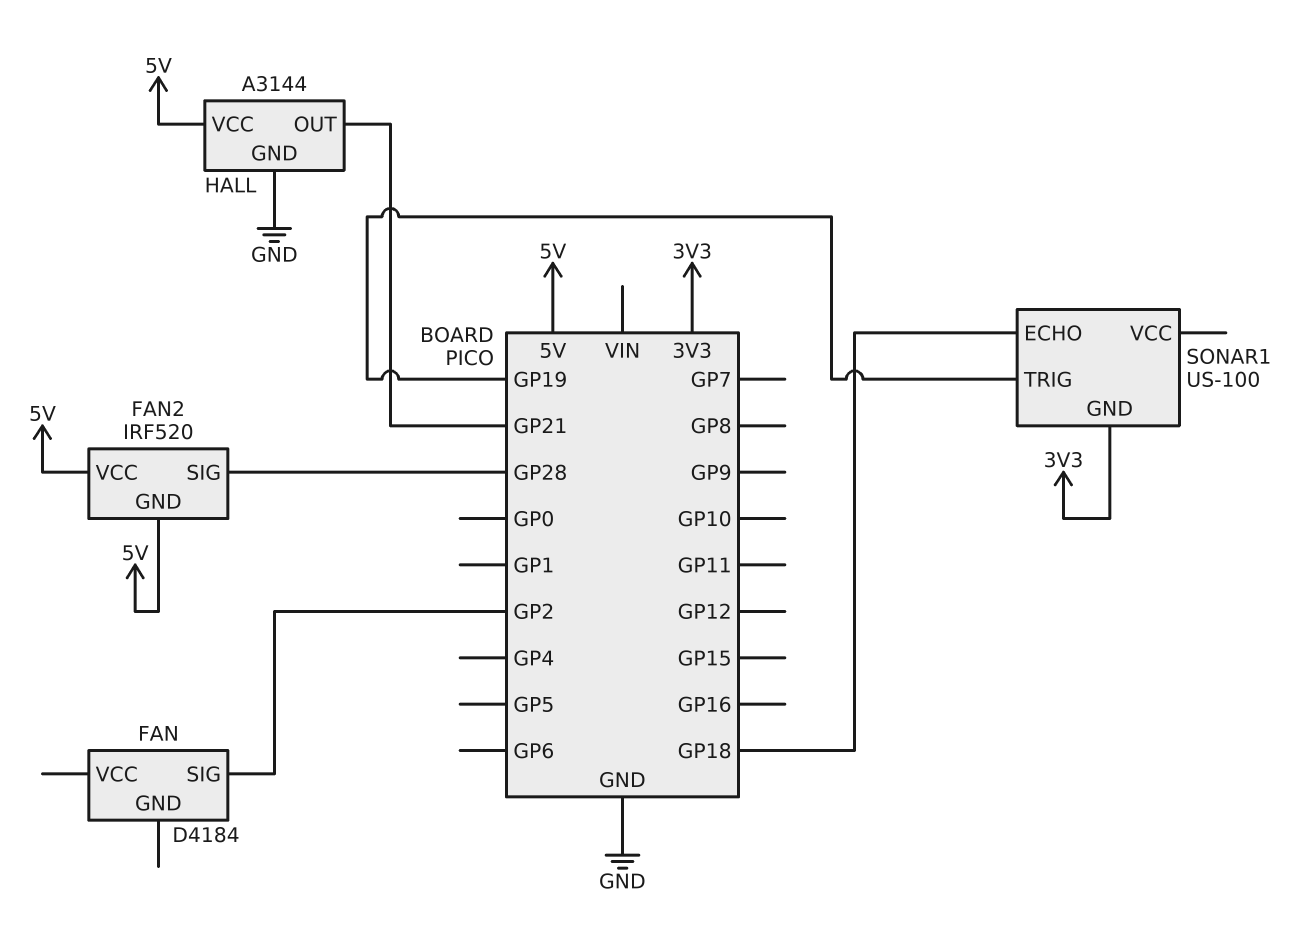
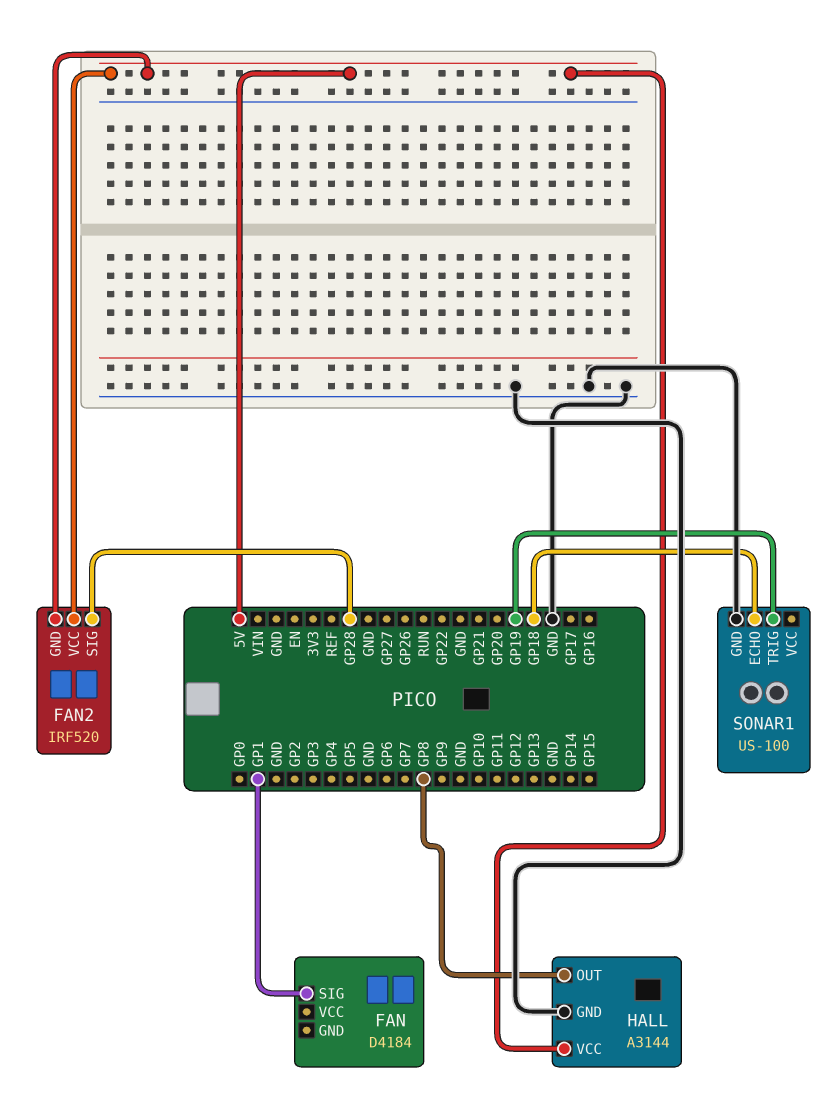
FAN pin SIG: GP2 -> GP1
HALL pin OUT: GP21 -> GP8
SONAR1 pin GND: 3V3 -> GND

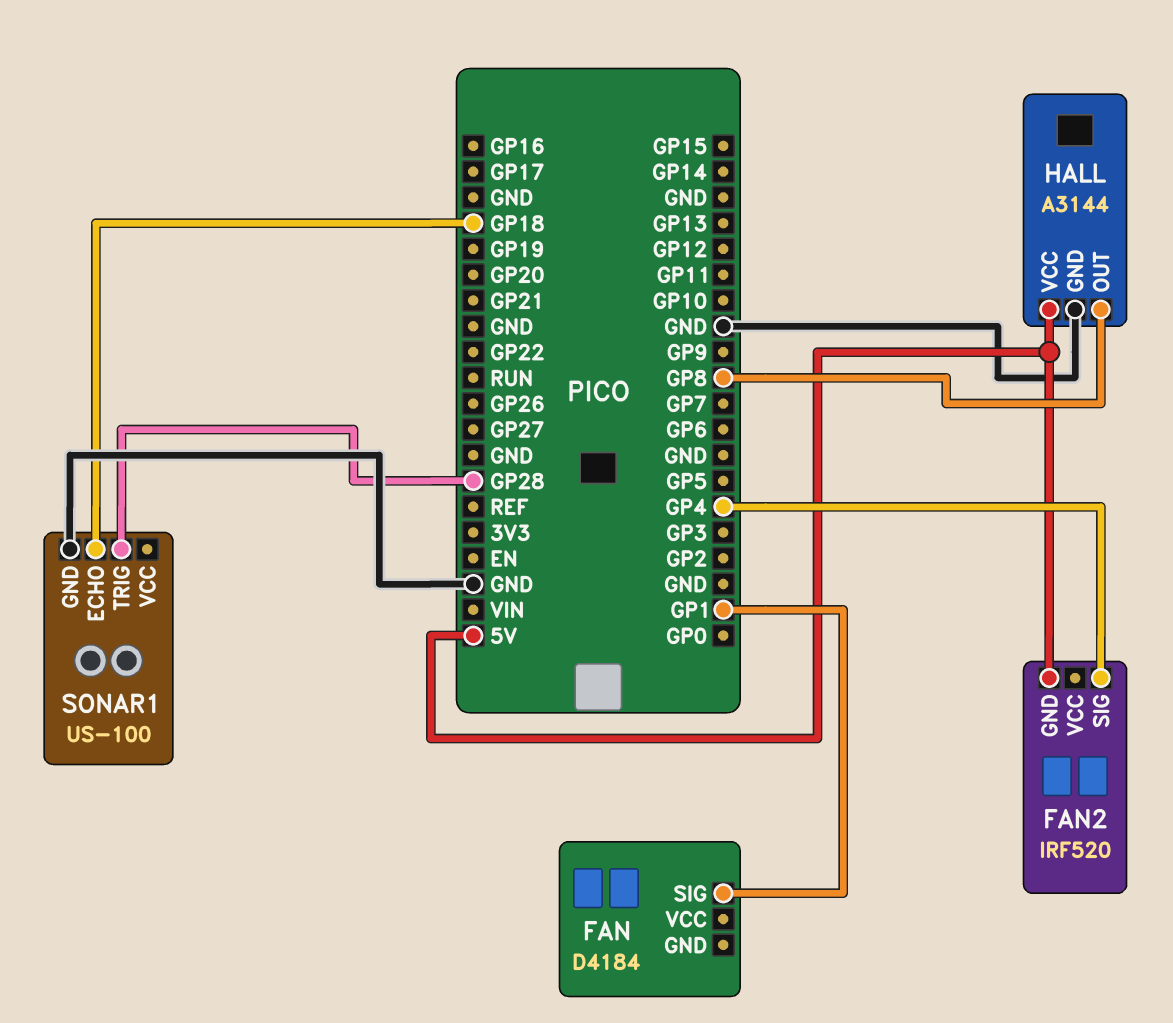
FAN2 pin SIG: GP28 -> GP4
FAN2 pin VCC: 5V -> none
SONAR1 pin TRIG: GP19 -> GP28

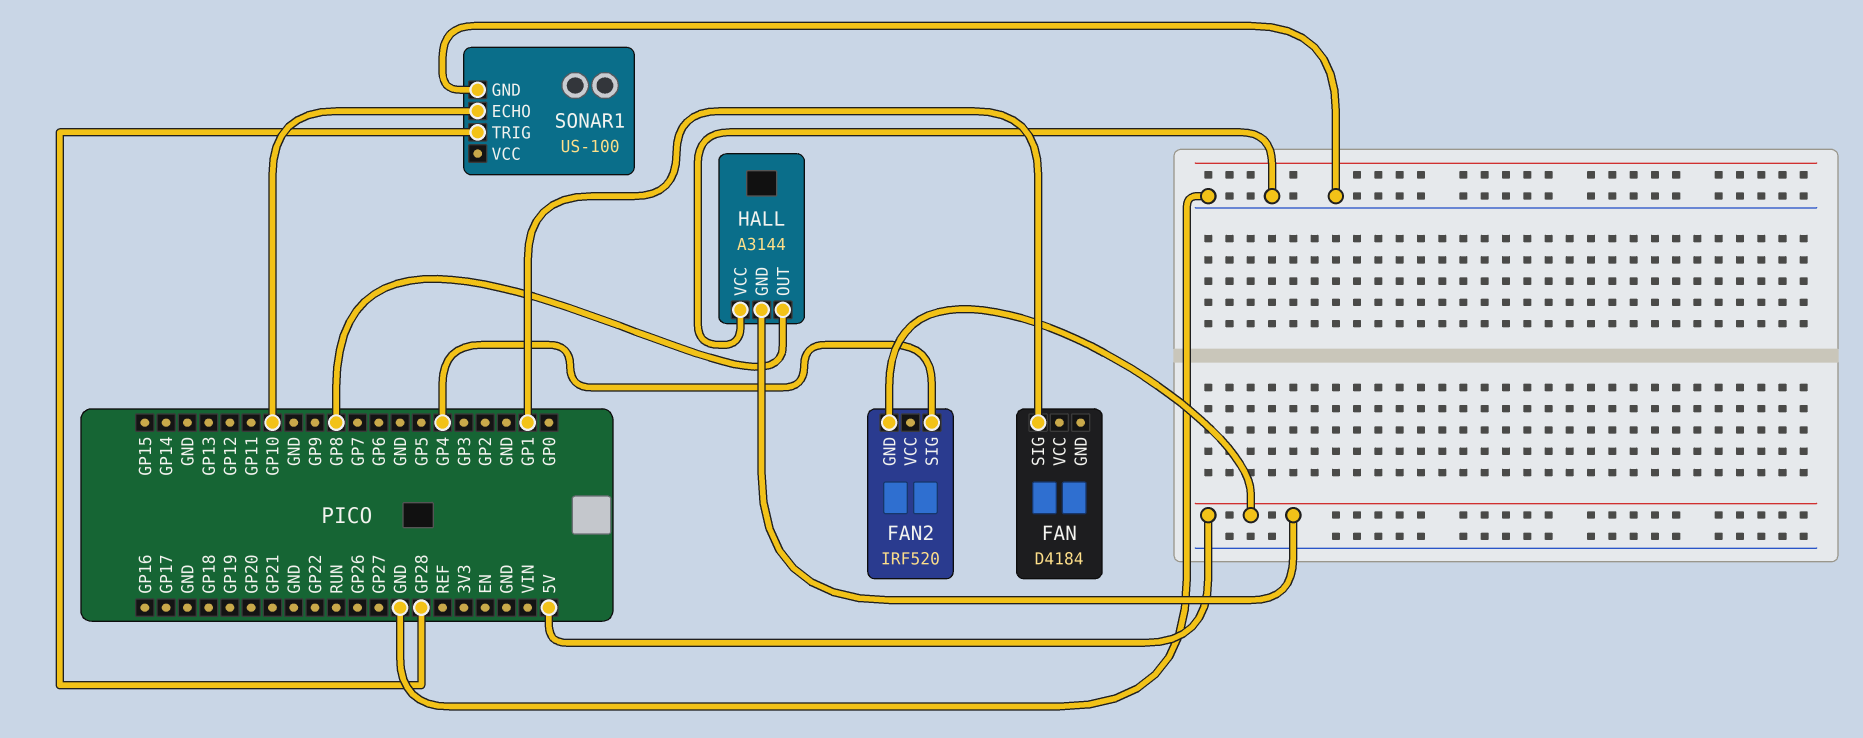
HALL pin GND: GND -> 5V
HALL pin VCC: 5V -> GND
SONAR1 pin ECHO: GP18 -> GP10

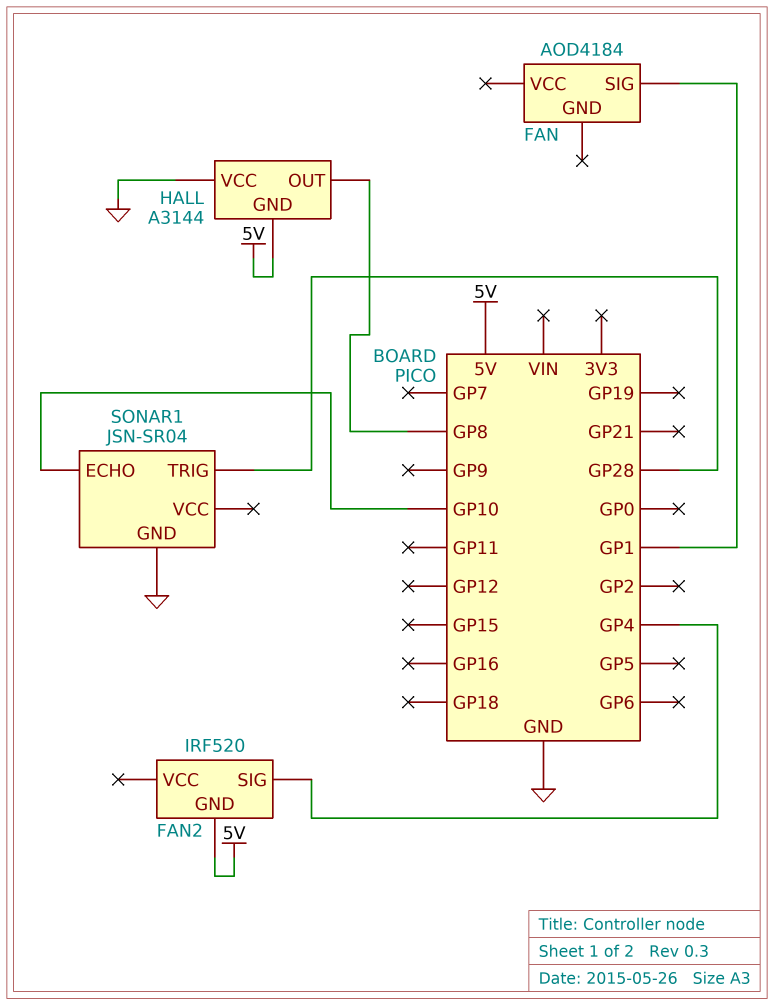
FAN: D4184 -> AOD4184
SONAR1: US-100 -> JSN-SR04

